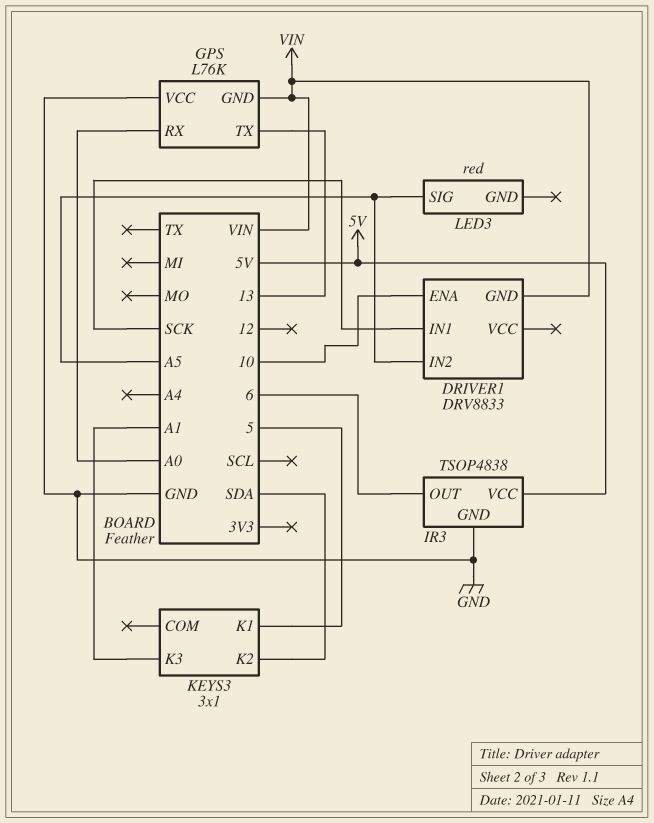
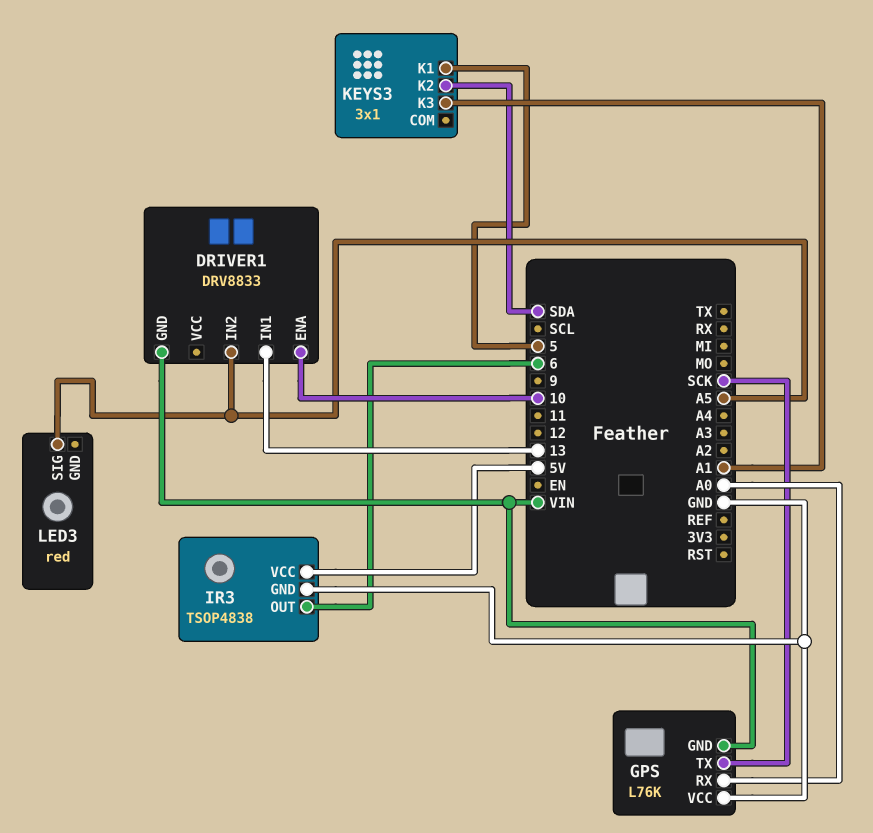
DRIVER1 pin IN1: SCK -> 13
GPS pin TX: 13 -> SCK

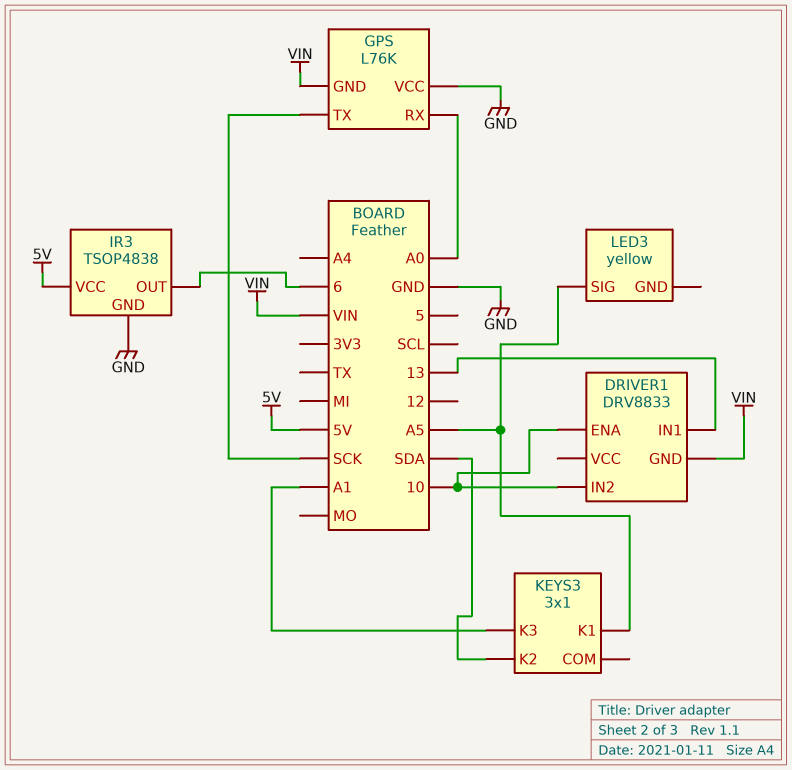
DRIVER1 pin IN2: A5 -> 10
KEYS3 pin K1: 5 -> A5
LED3: red -> yellow

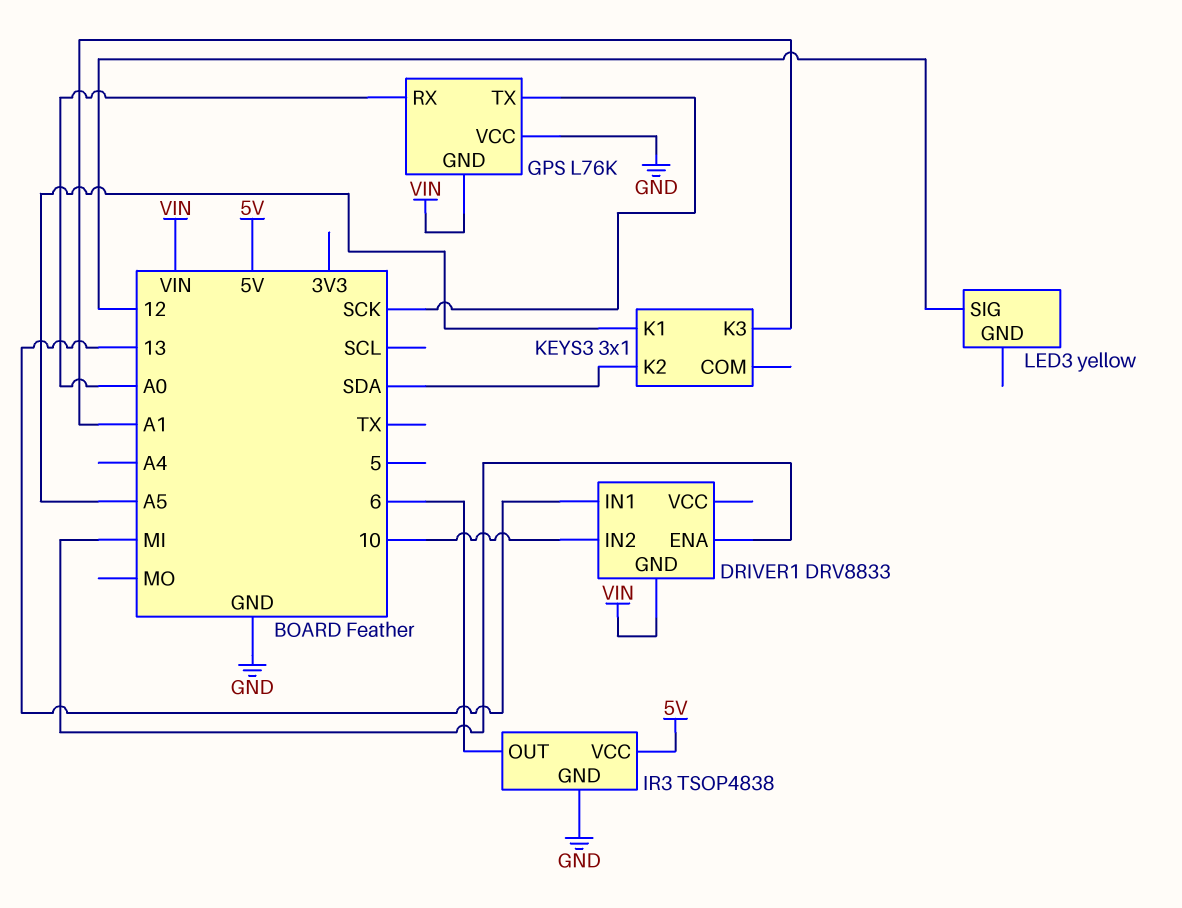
DRIVER1 pin ENA: 10 -> MI
LED3 pin SIG: A5 -> 12

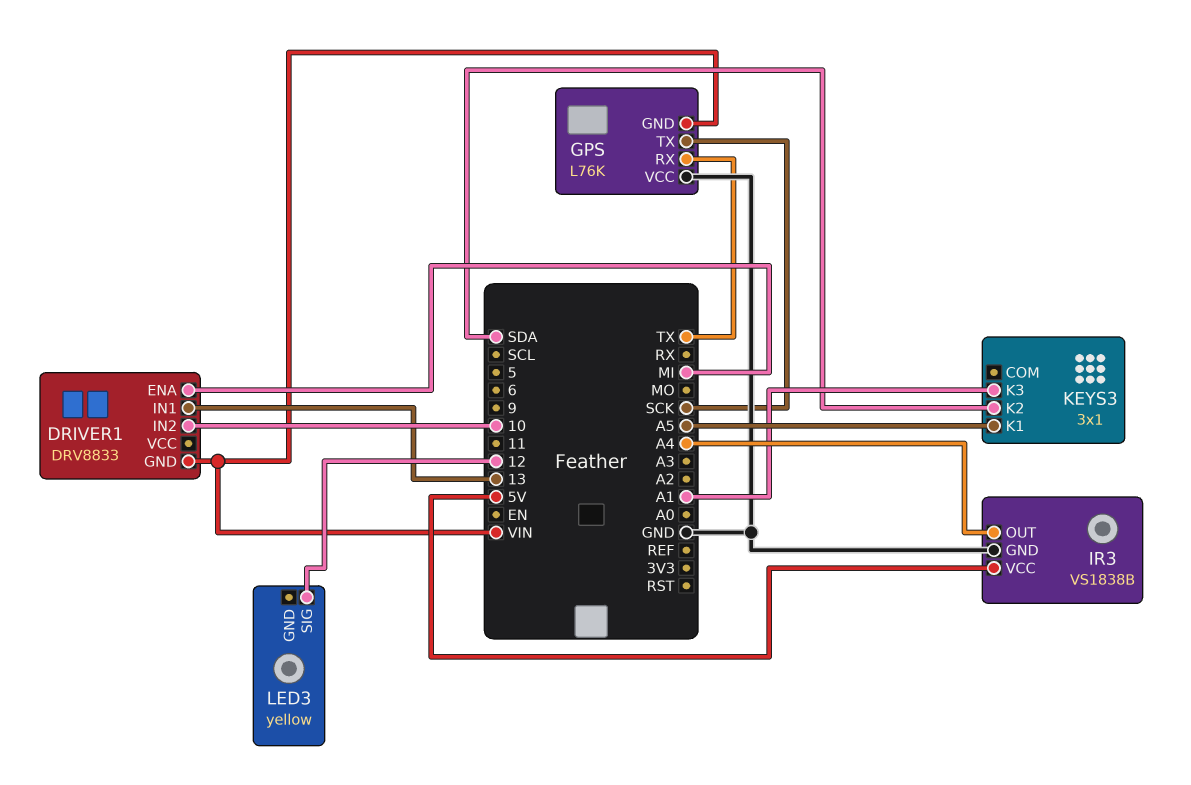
GPS pin RX: A0 -> TX
IR3: TSOP4838 -> VS1838B
IR3 pin OUT: 6 -> A4

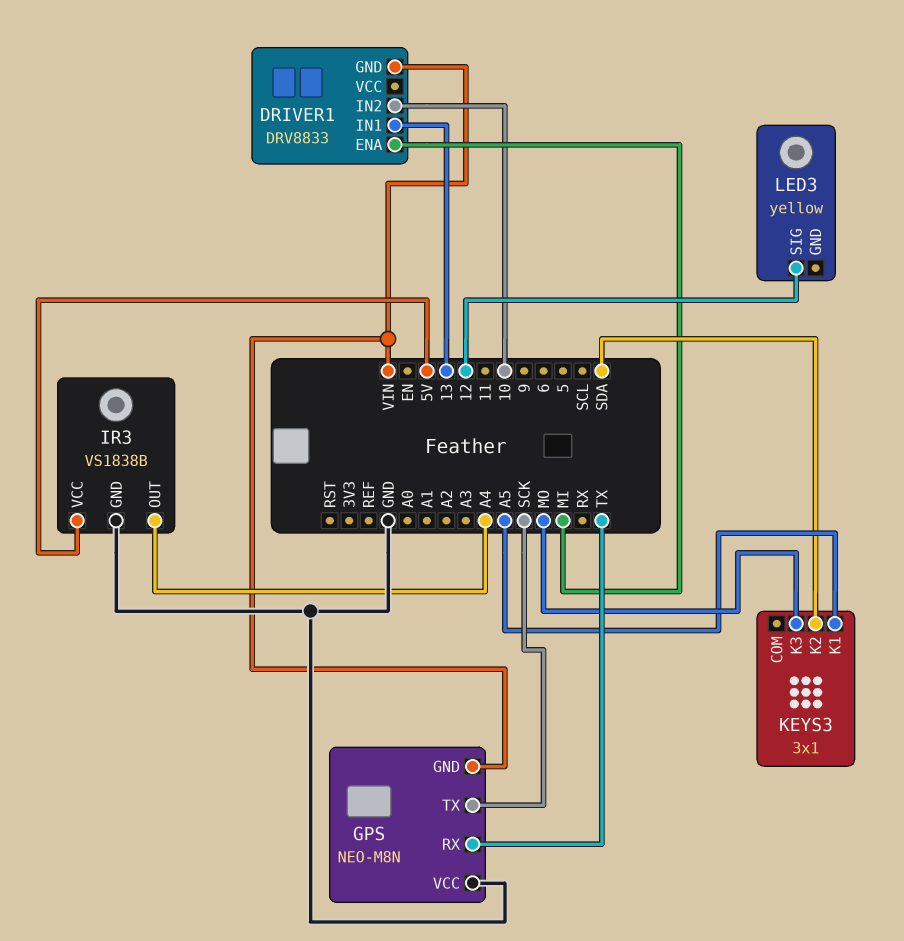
GPS: L76K -> NEO-M8N
KEYS3 pin K3: A1 -> MO

